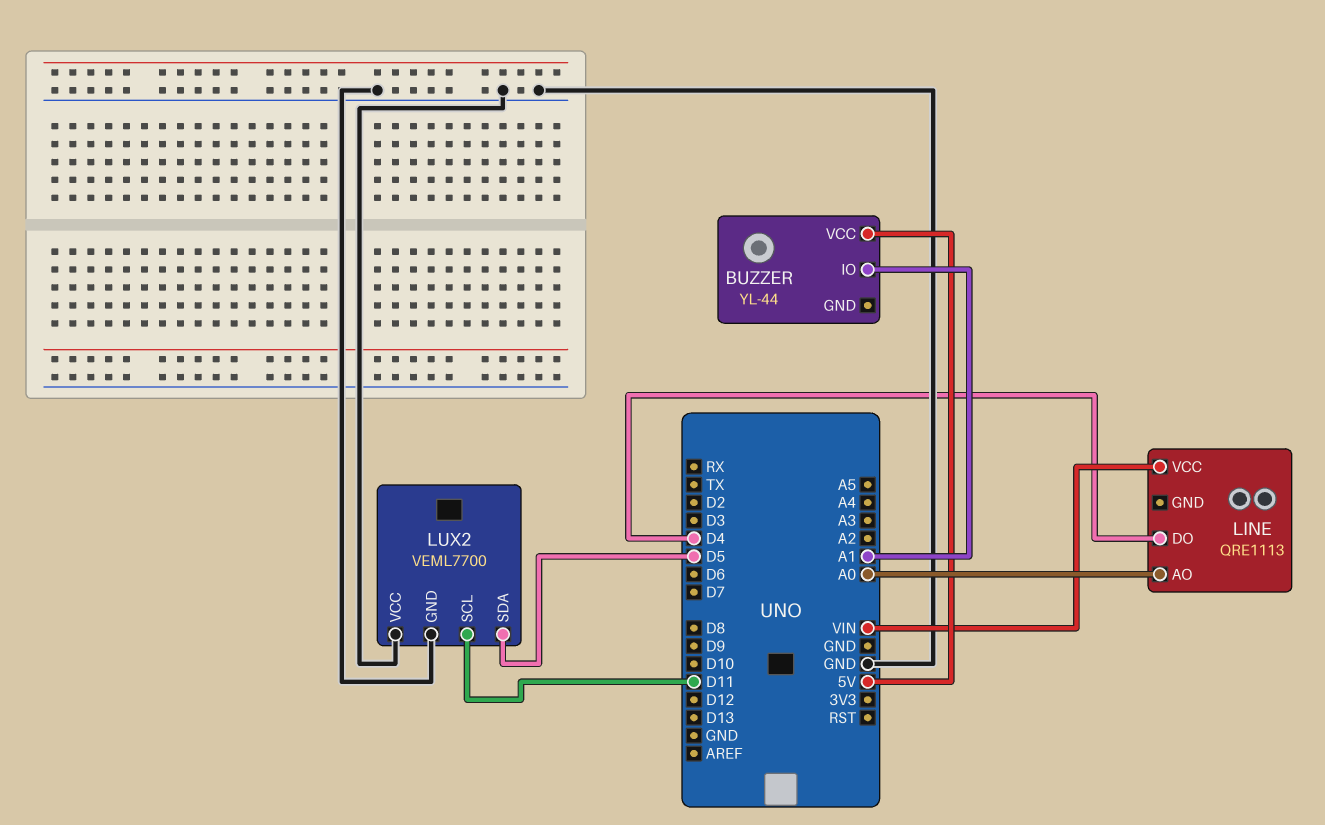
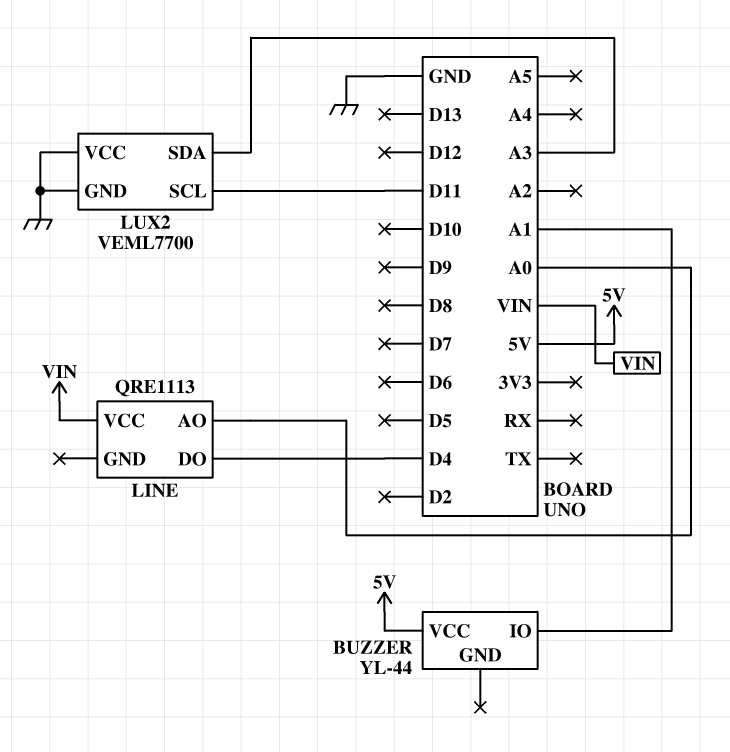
LUX2 pin SDA: D5 -> A3

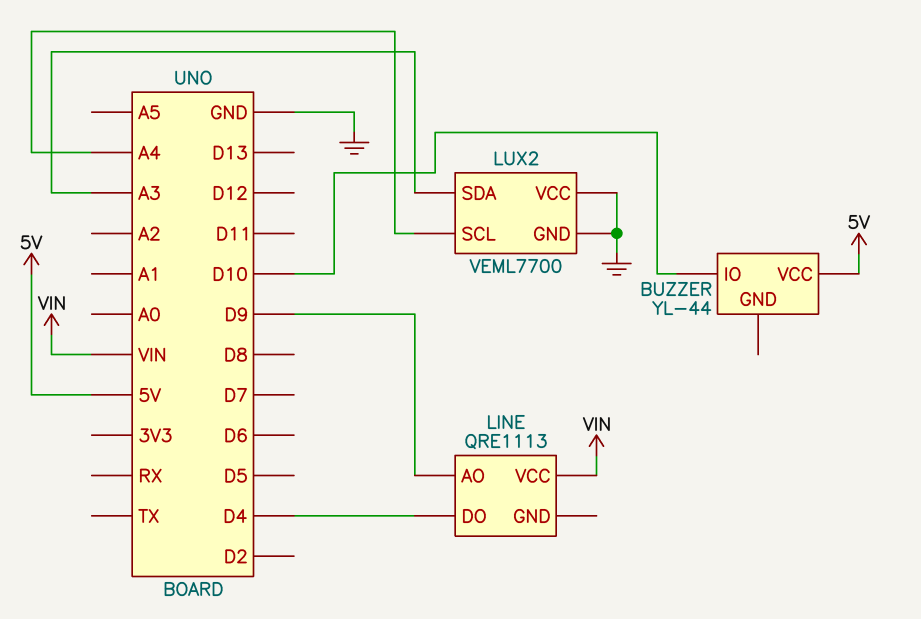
BUZZER pin IO: A1 -> D10
LINE pin AO: A0 -> D9
LUX2 pin SCL: D11 -> A4

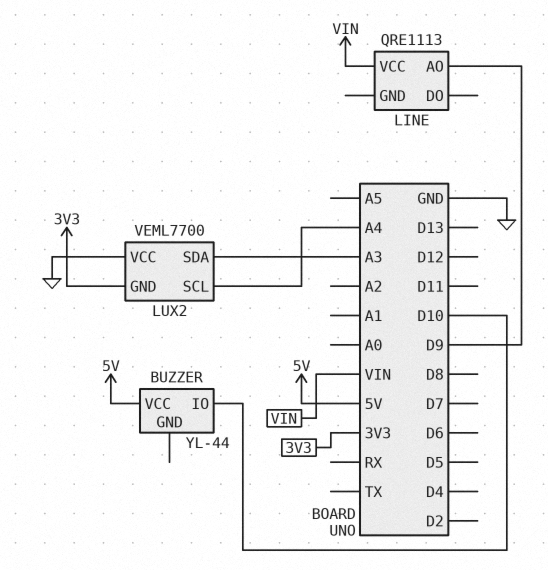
LINE pin DO: D4 -> none
LUX2 pin GND: GND -> 3V3

